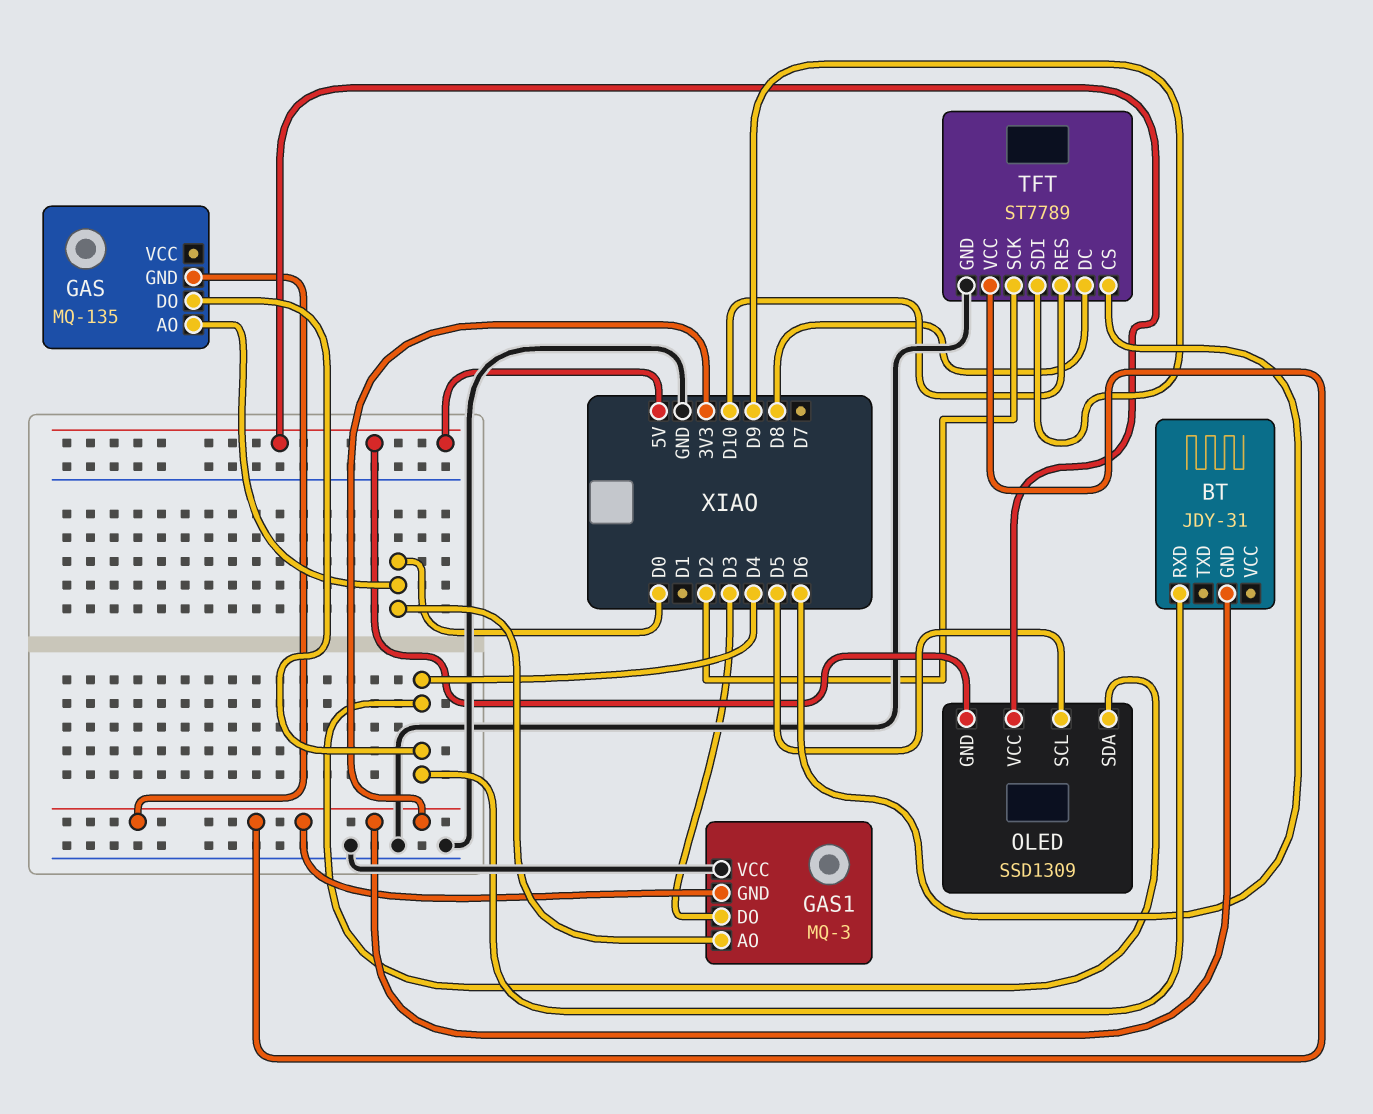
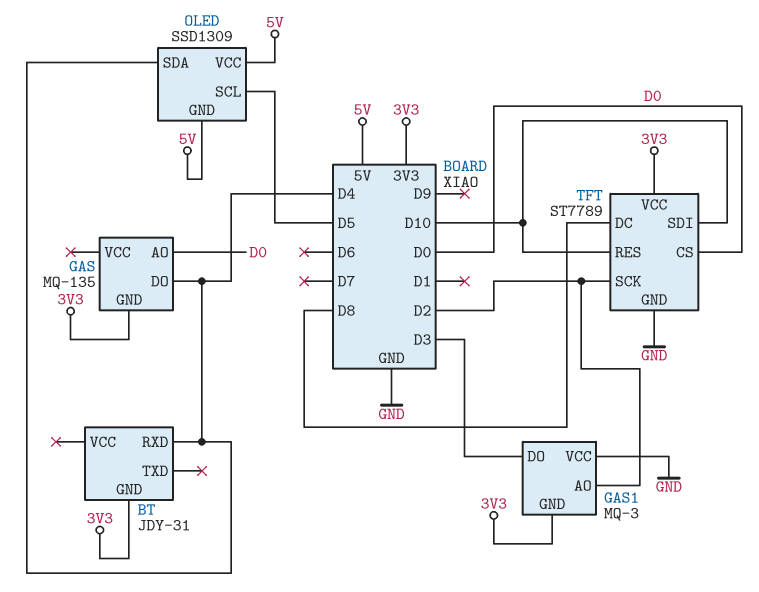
GAS1 pin AO: D0 -> D2
TFT pin CS: D6 -> D0
TFT pin SDI: D9 -> D10

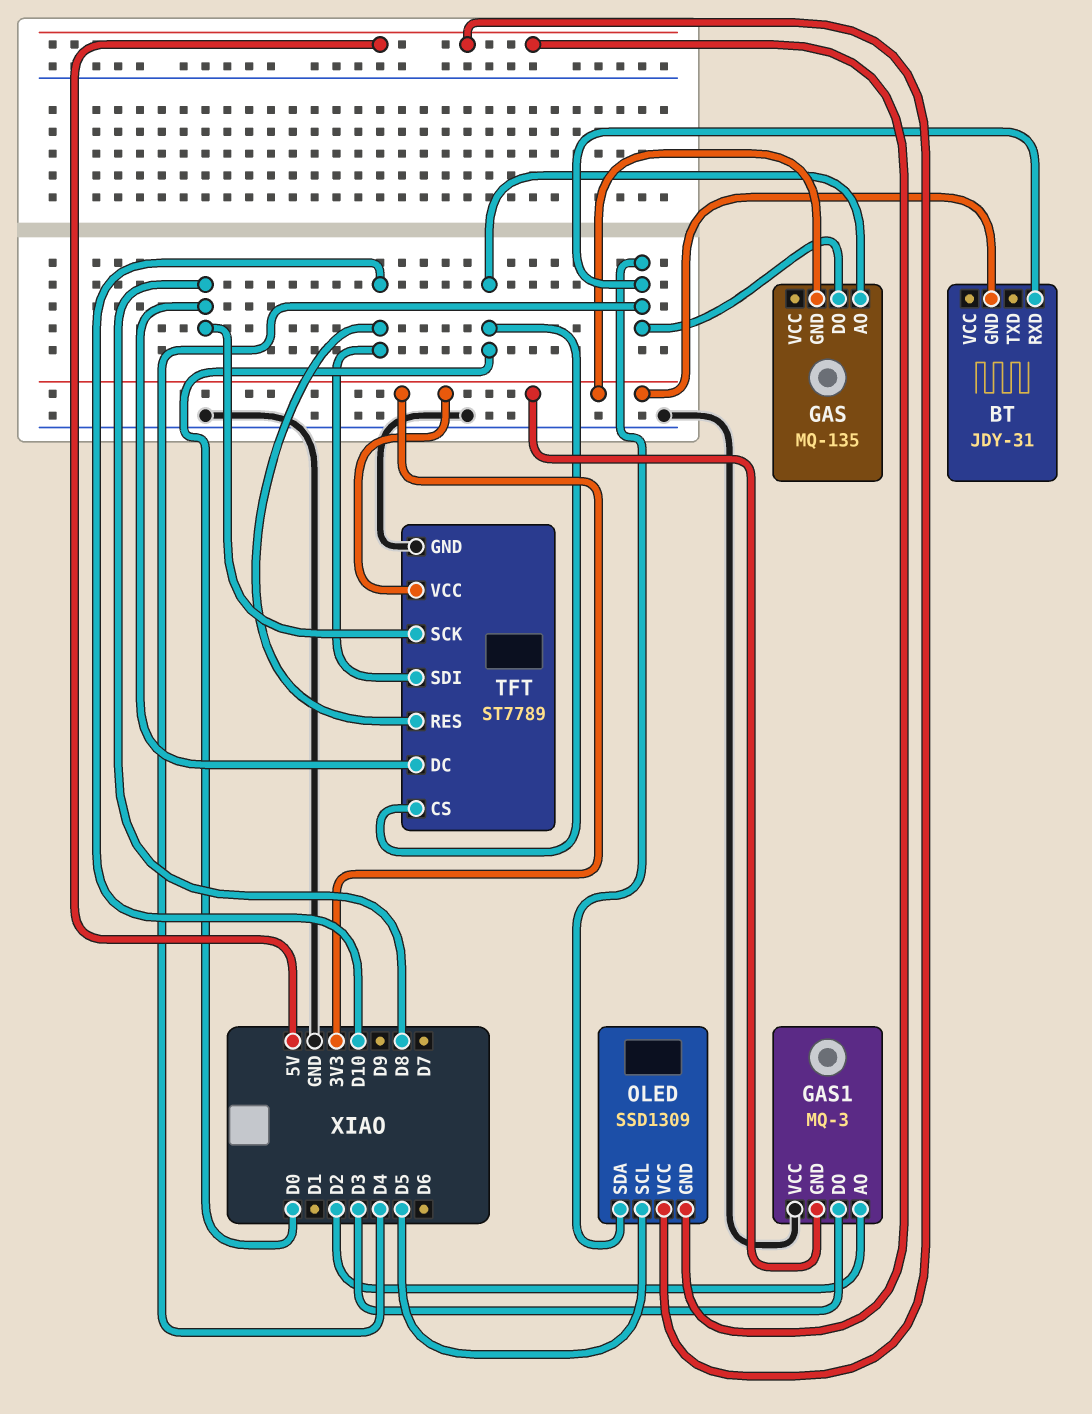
TFT pin SCK: D2 -> D8

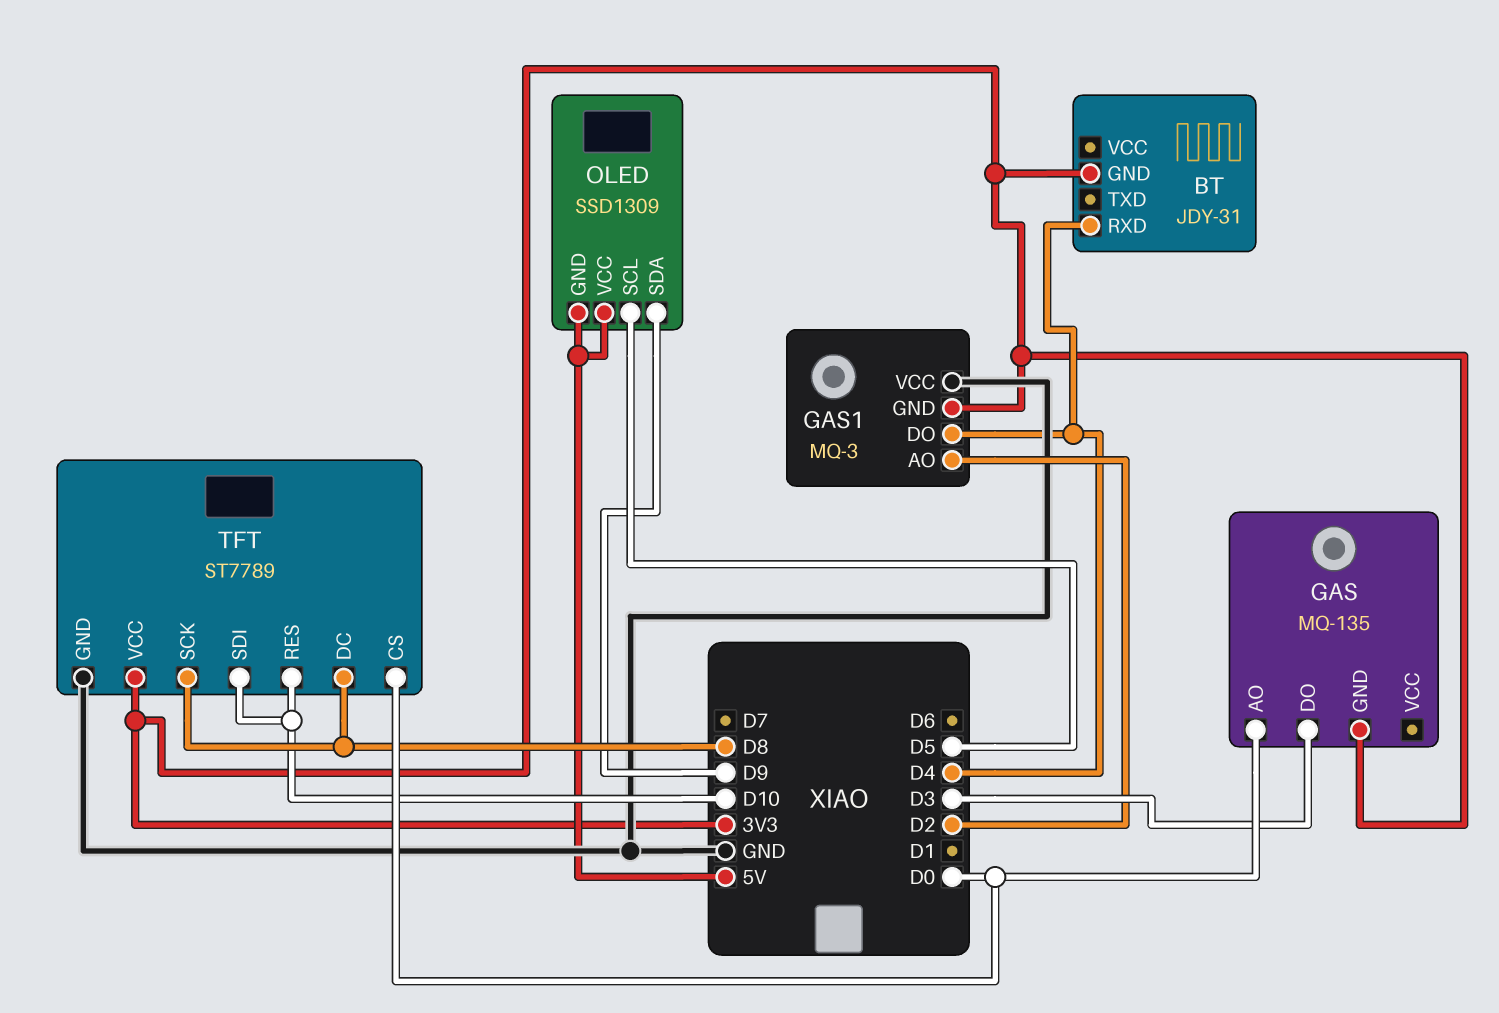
GAS pin DO: D4 -> D3
GAS1 pin DO: D3 -> D4
OLED pin SDA: D4 -> D9

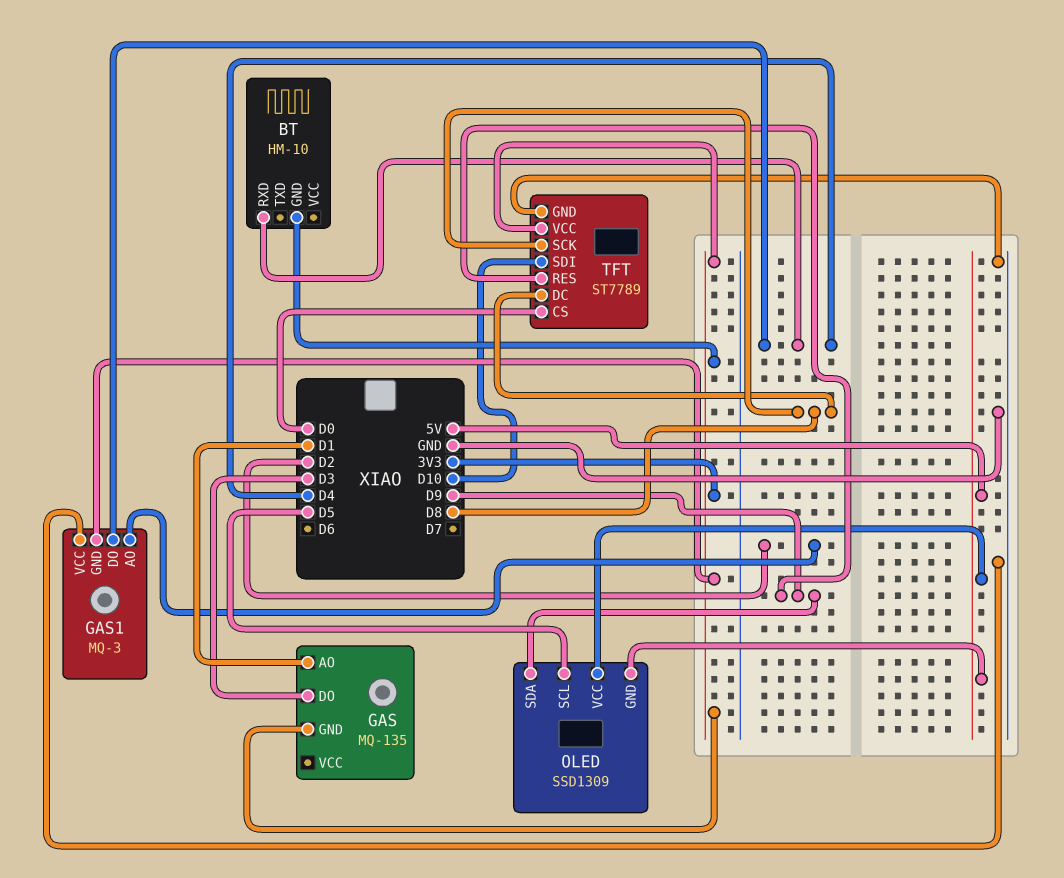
BT: JDY-31 -> HM-10
GAS pin AO: D0 -> D1
TFT pin RES: D10 -> D9

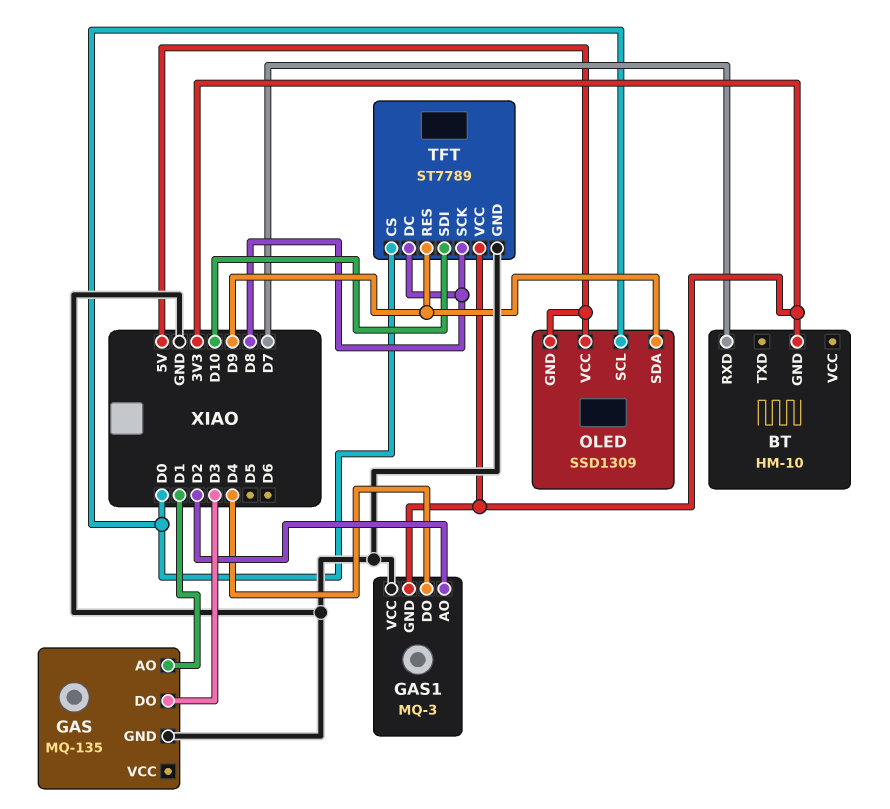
BT pin RXD: D4 -> D7
GAS pin GND: 3V3 -> GND
OLED pin SCL: D5 -> D0

